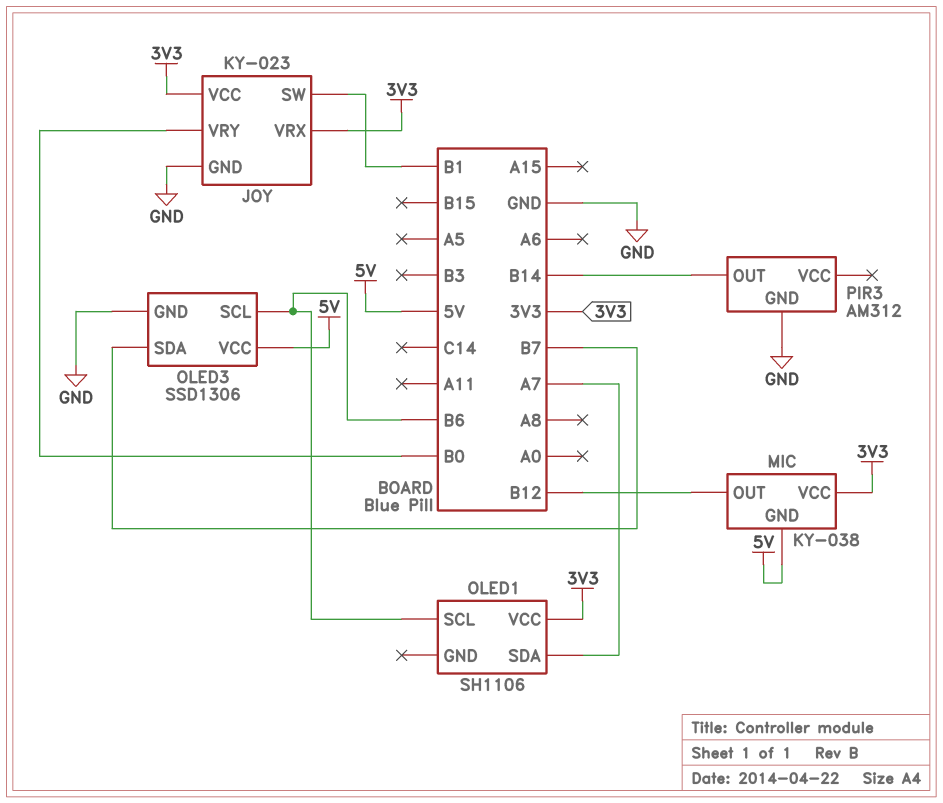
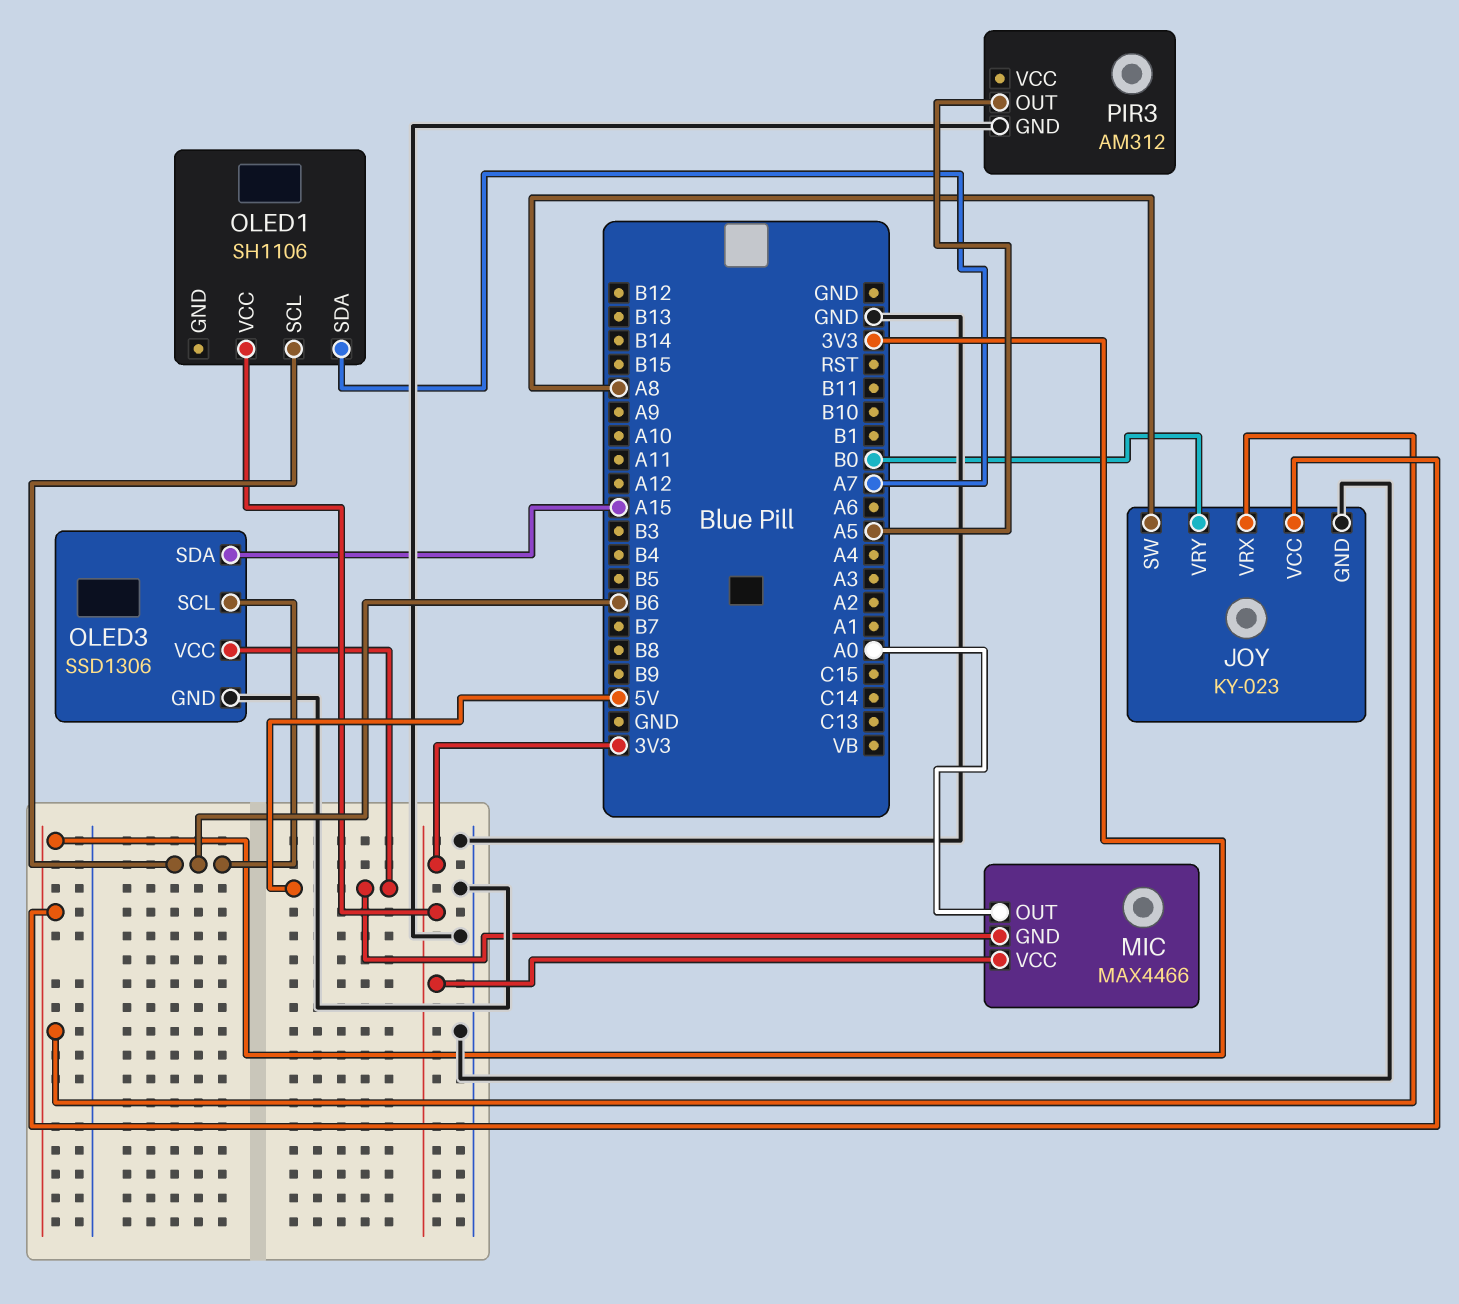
JOY pin SW: B1 -> A8
MIC: KY-038 -> MAX4466
MIC pin OUT: B12 -> A0
OLED3 pin SDA: B7 -> A15
PIR3 pin OUT: B14 -> A5

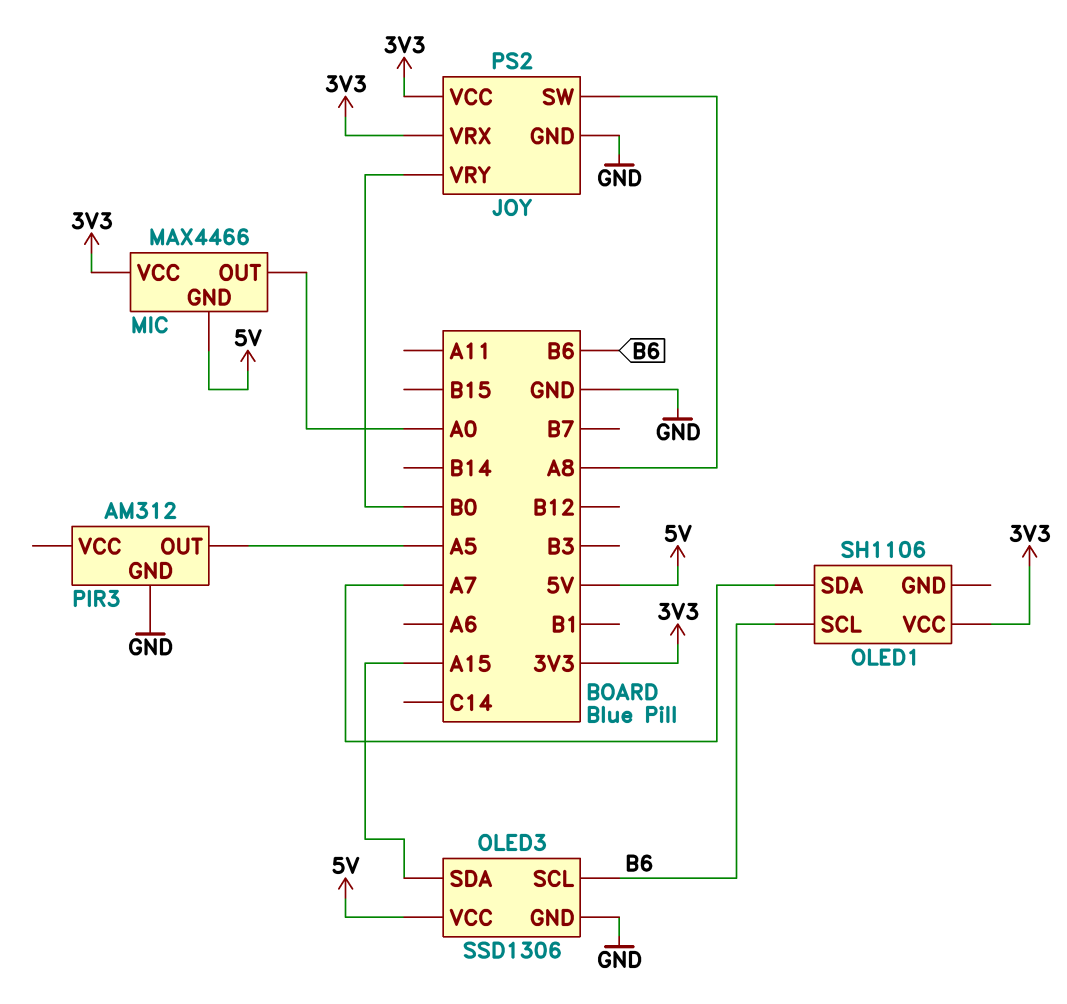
JOY: KY-023 -> PS2

